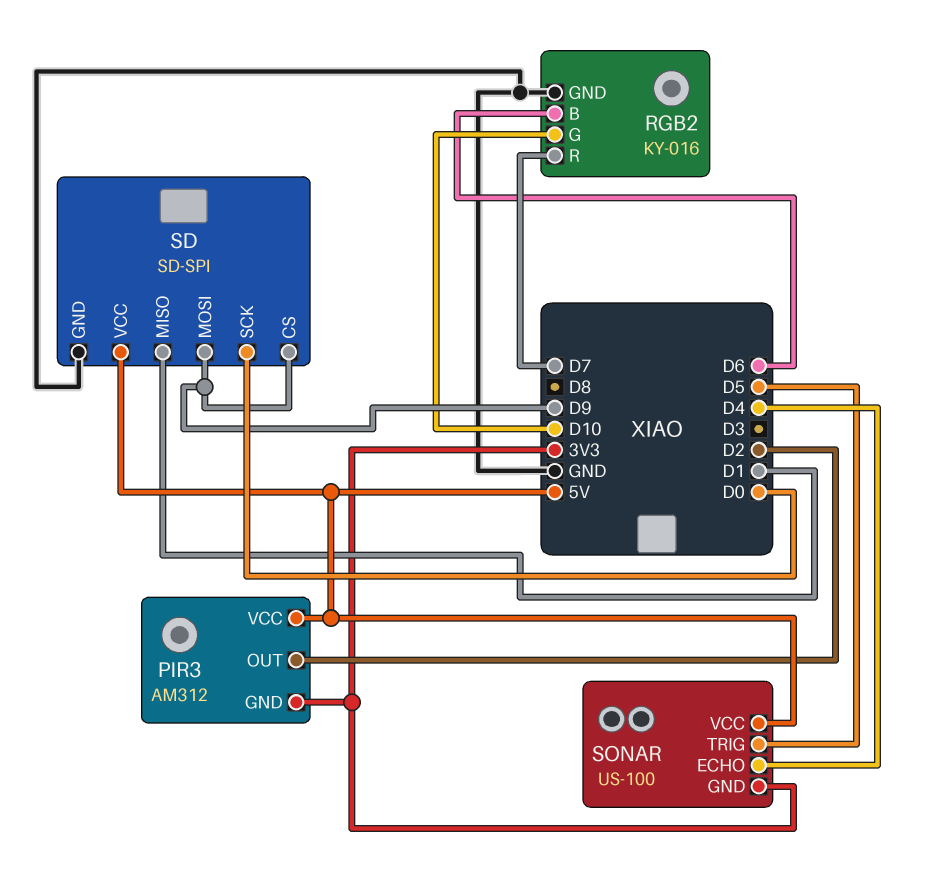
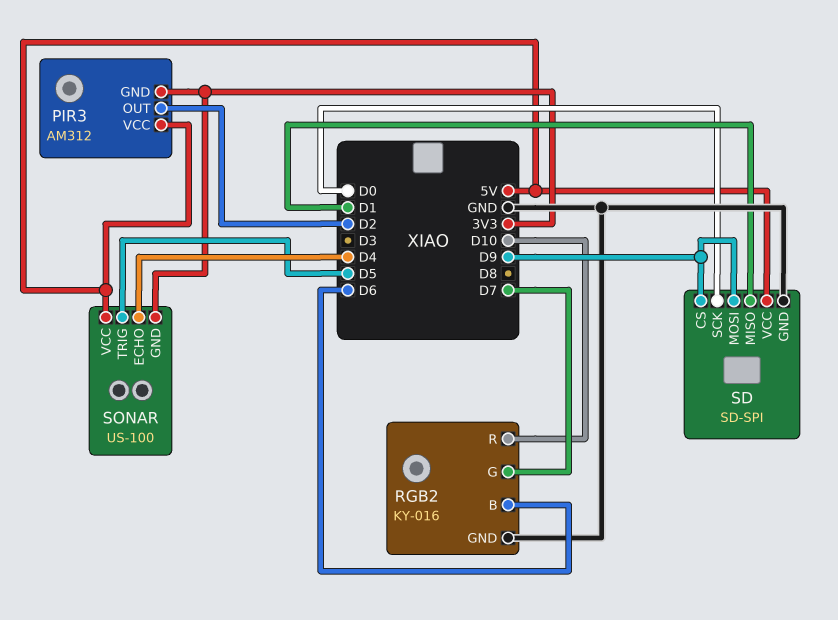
RGB2 pin G: D10 -> D7
RGB2 pin R: D7 -> D10

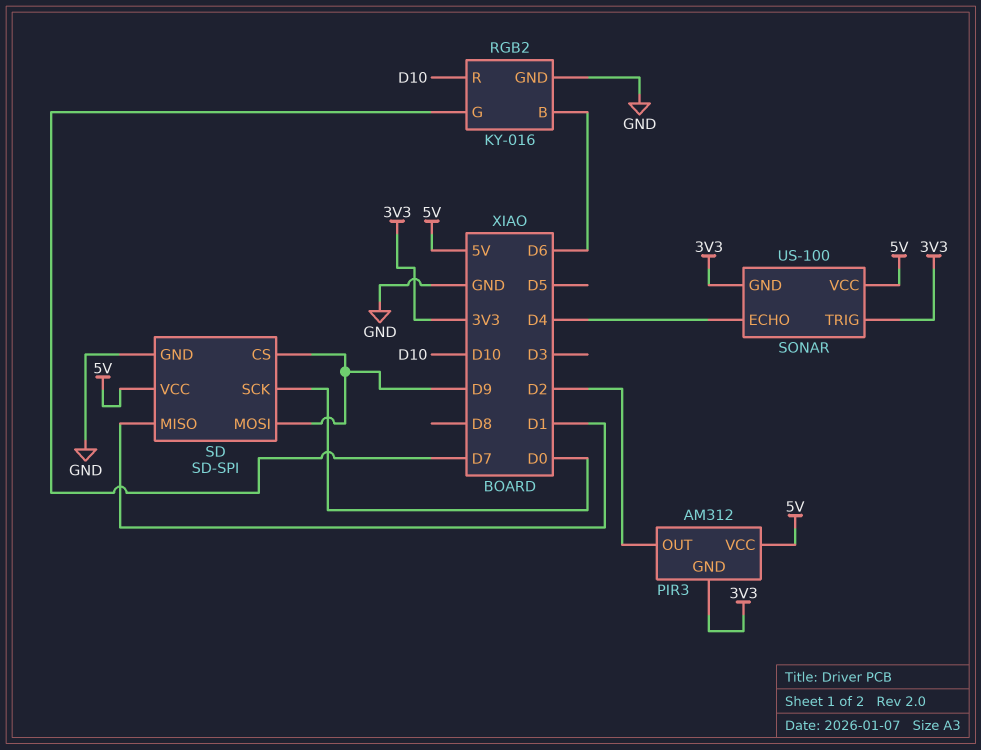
SONAR pin TRIG: D5 -> 3V3

